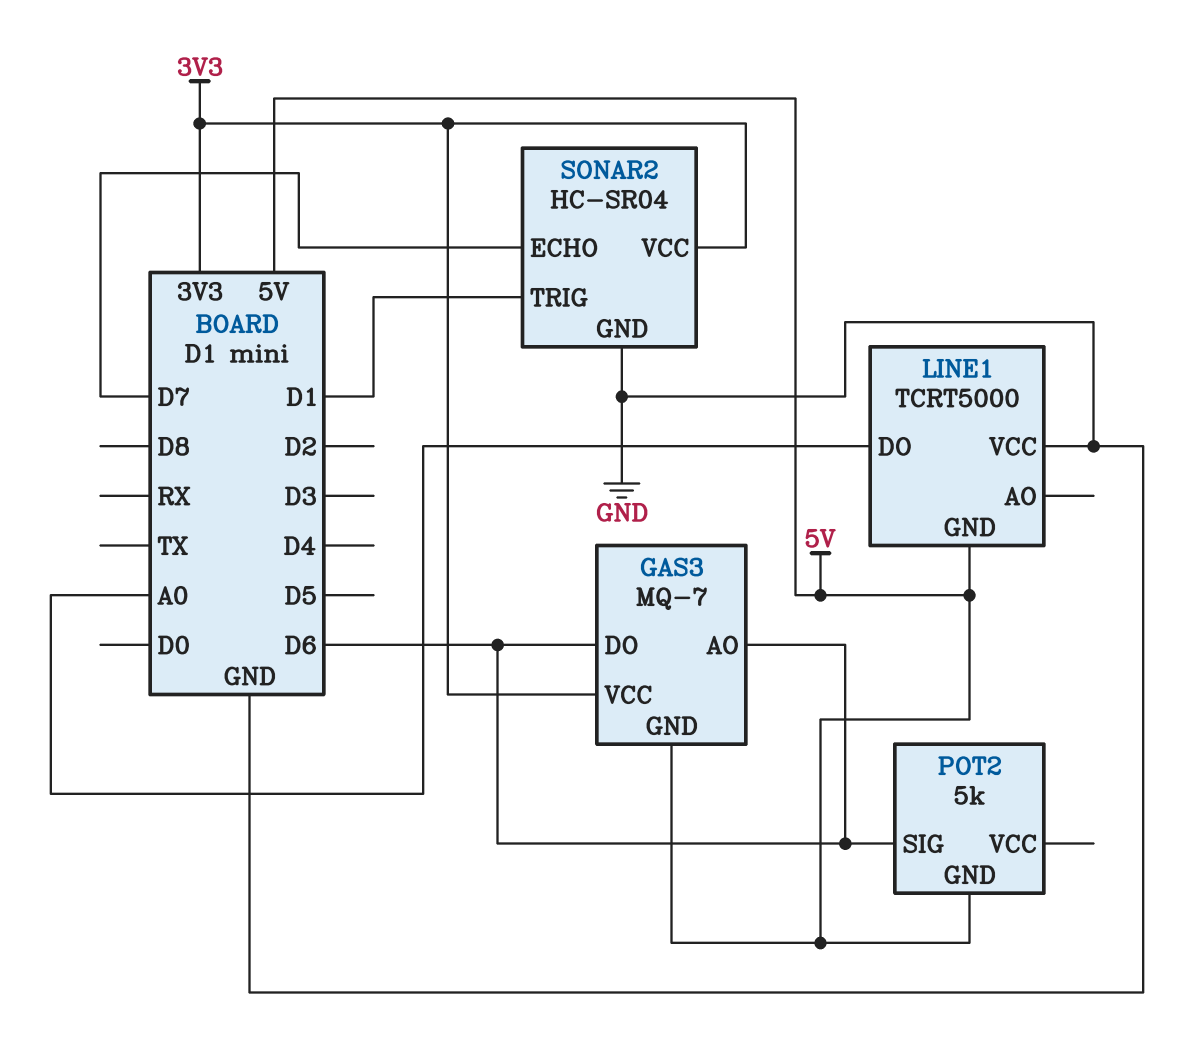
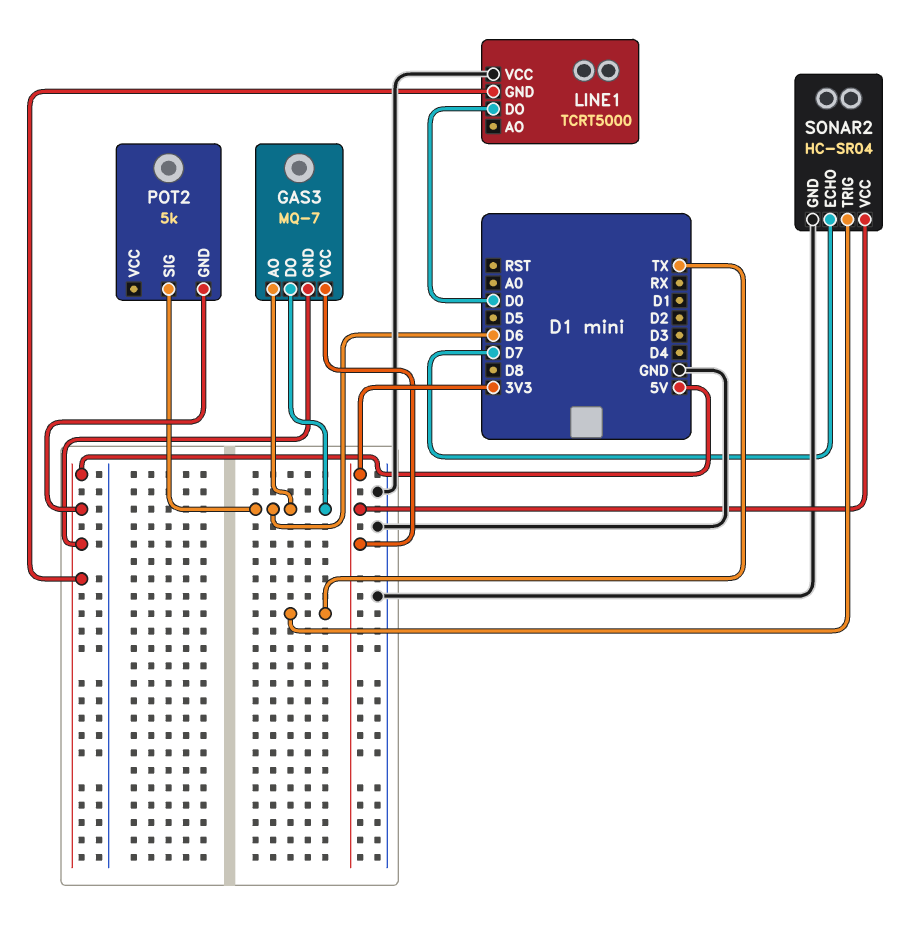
LINE1 pin DO: A0 -> D0
SONAR2 pin TRIG: D1 -> TX

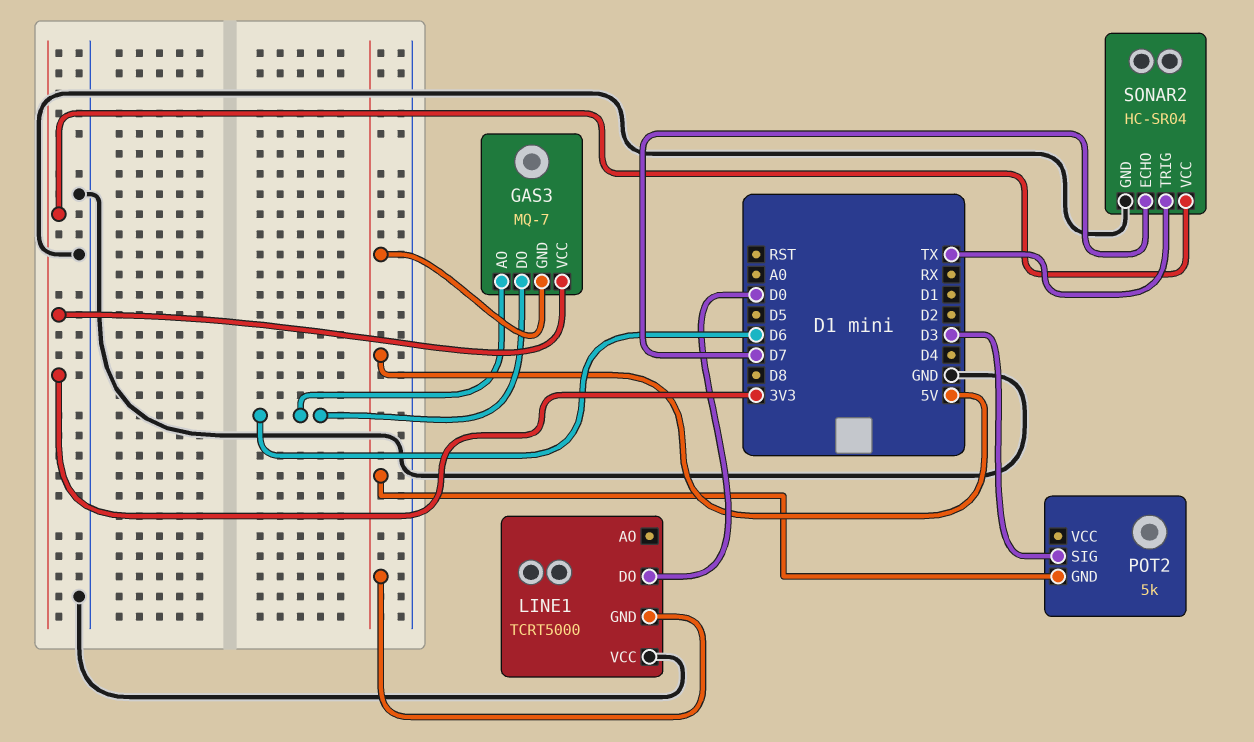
POT2 pin SIG: D6 -> D3

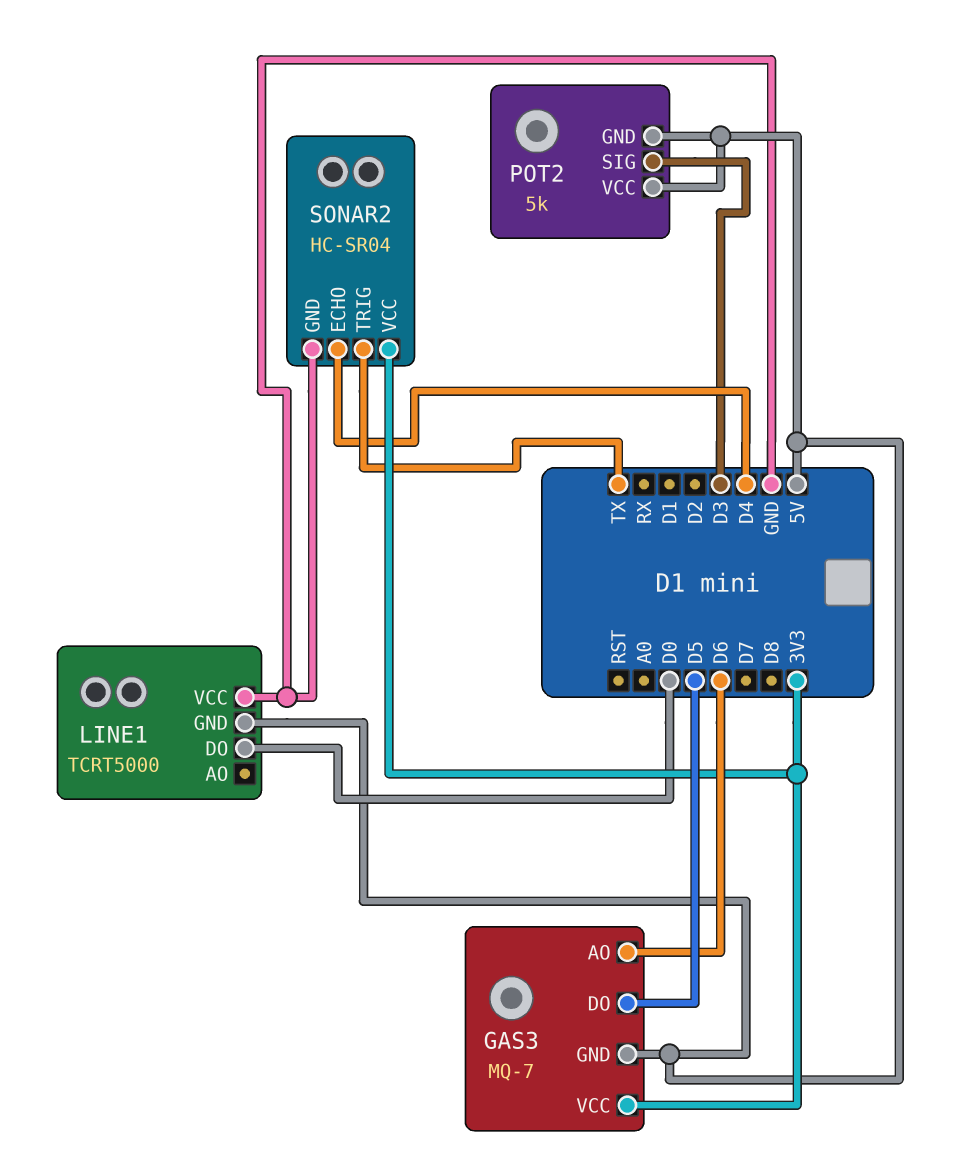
GAS3 pin DO: D6 -> D5
POT2 pin VCC: none -> 5V
SONAR2 pin ECHO: D7 -> D4

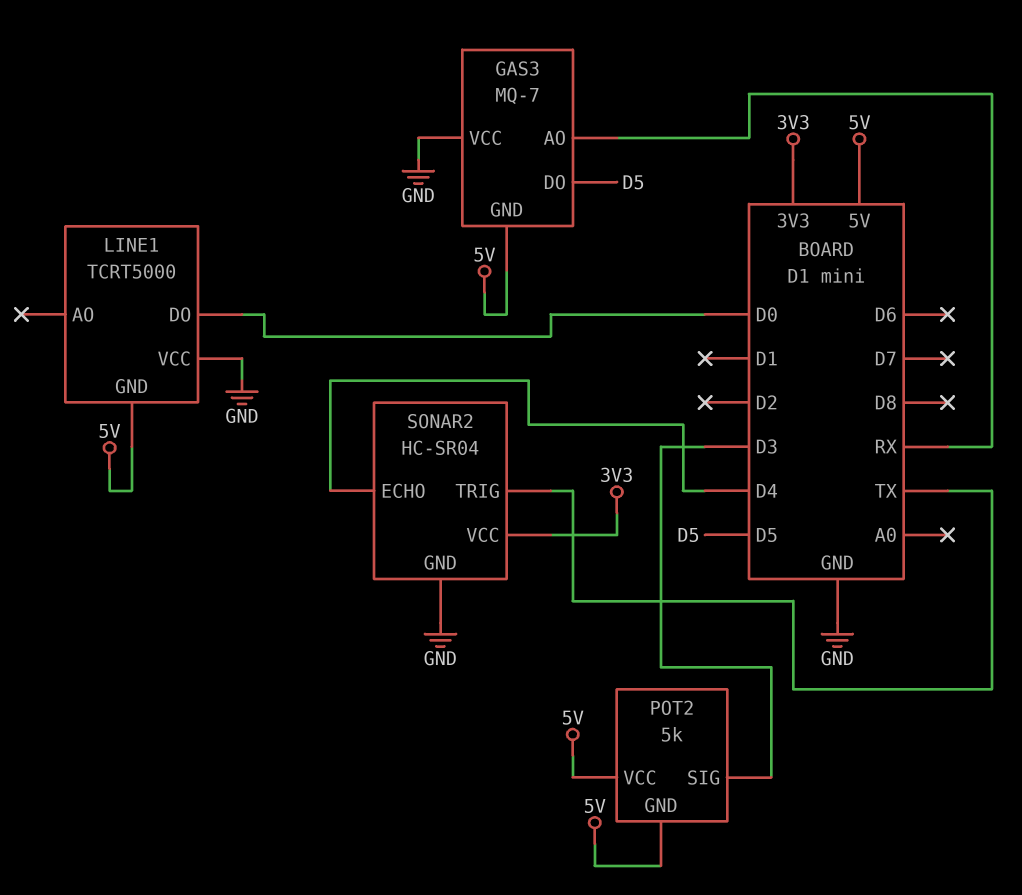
GAS3 pin AO: D6 -> RX
GAS3 pin VCC: 3V3 -> GND

